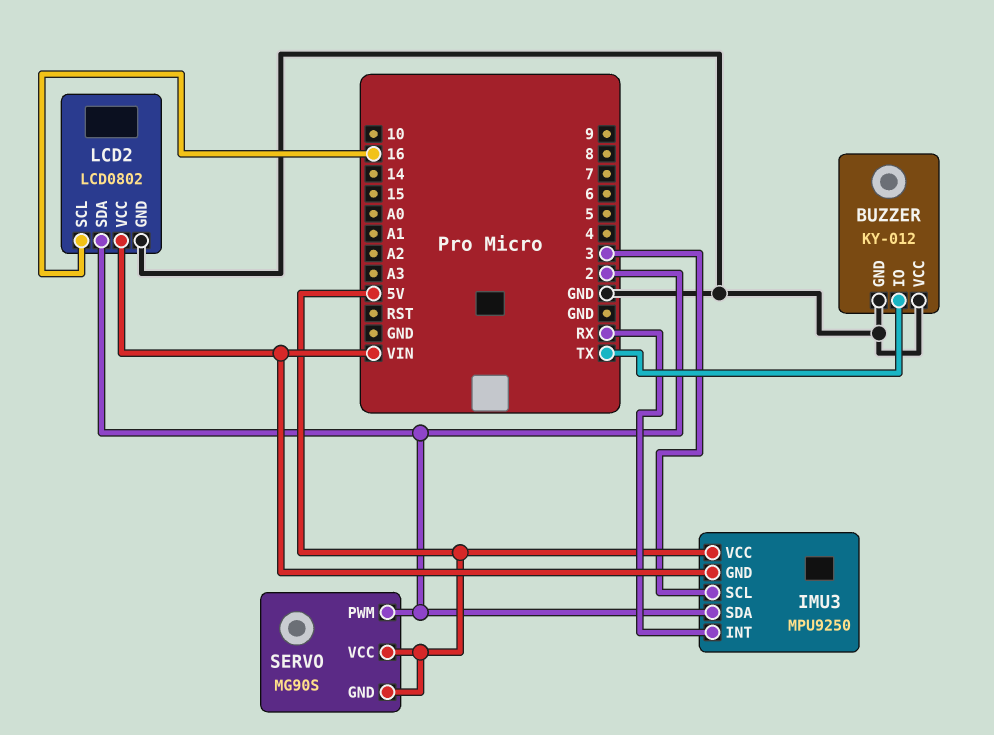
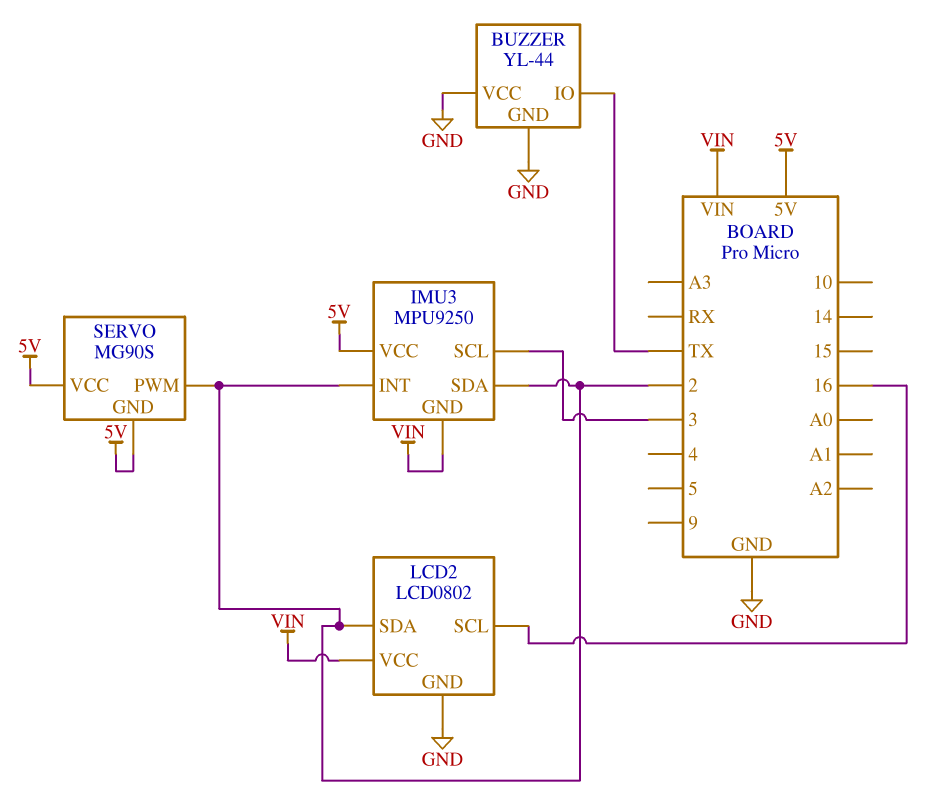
BUZZER: KY-012 -> YL-44
IMU3 pin INT: RX -> 2

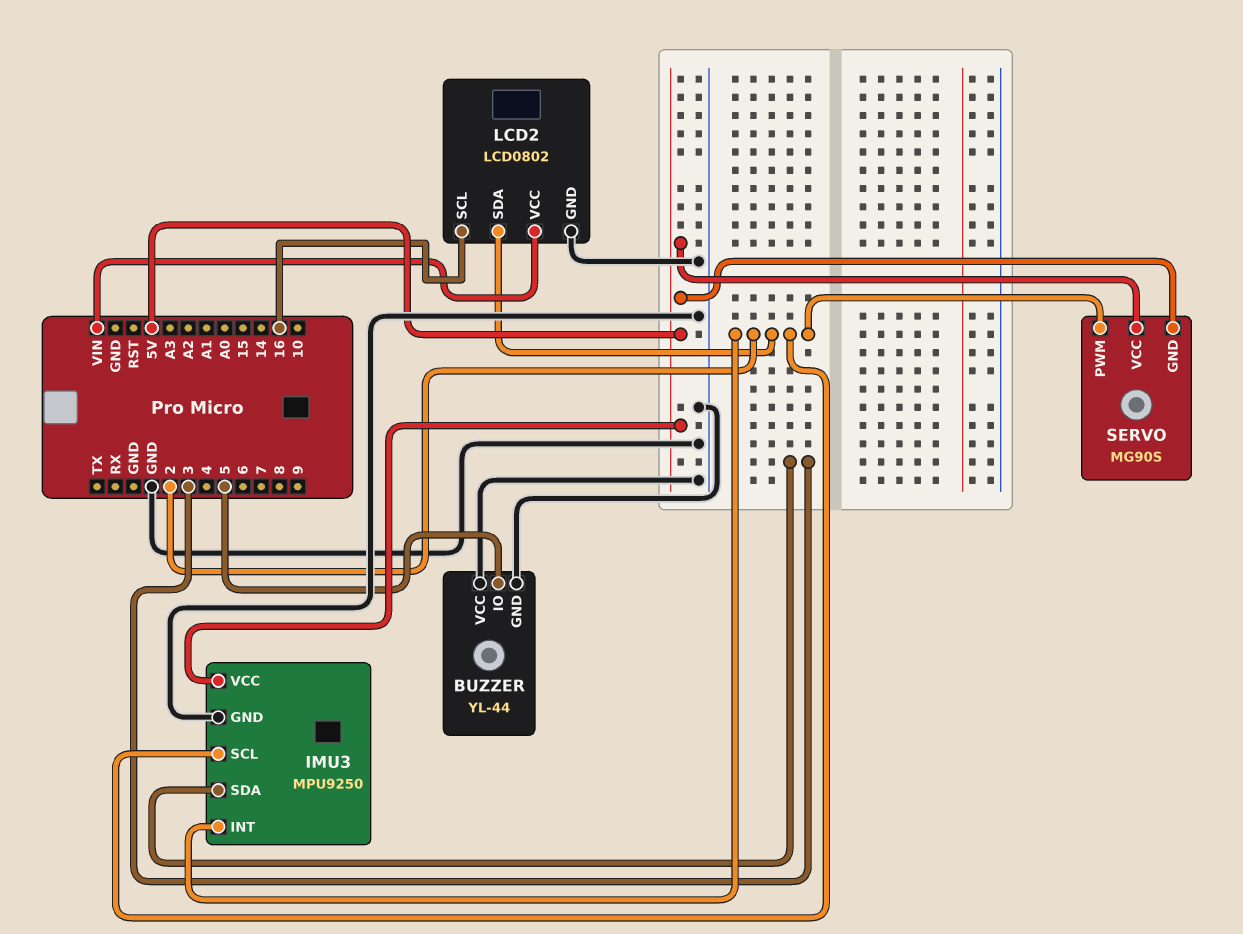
BUZZER pin IO: TX -> 5
IMU3 pin GND: VIN -> GND
IMU3 pin SCL: 3 -> 2
IMU3 pin SDA: 2 -> 3

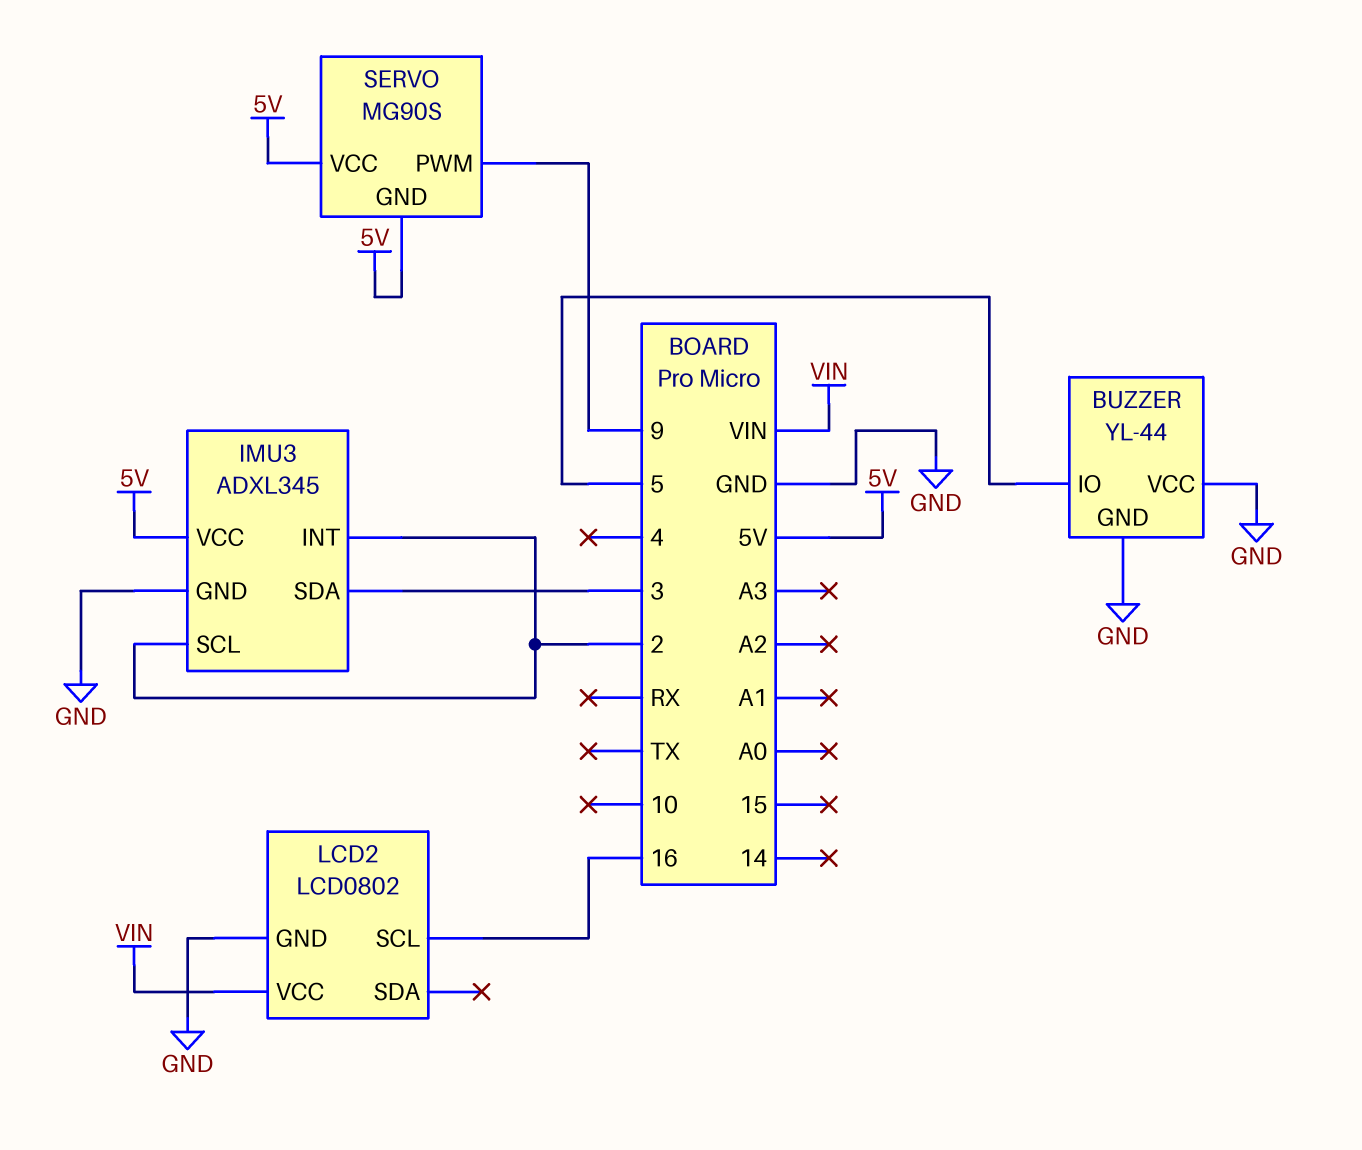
IMU3: MPU9250 -> ADXL345
LCD2 pin SDA: 2 -> none
SERVO pin PWM: 2 -> 9

